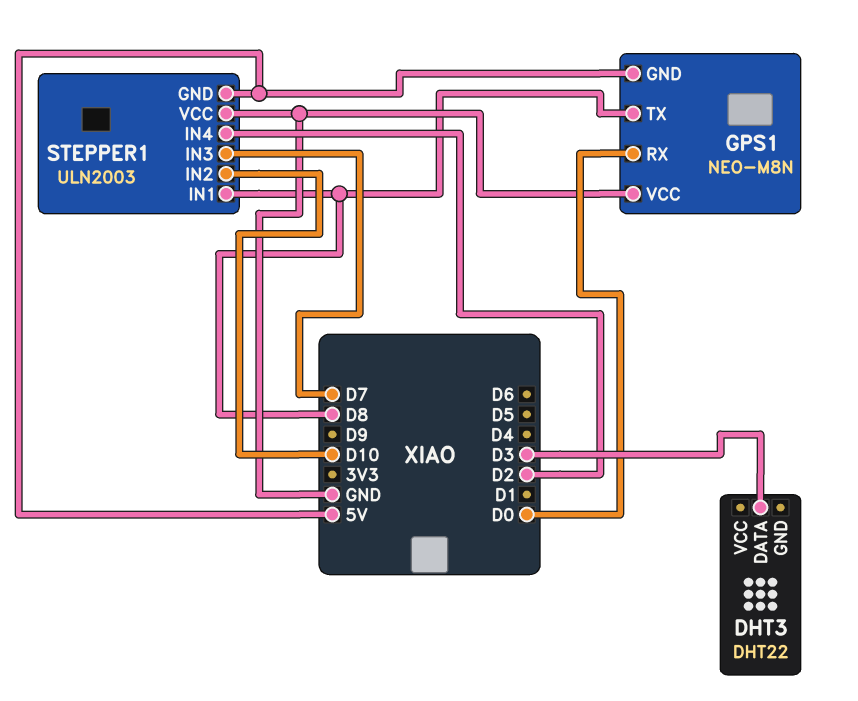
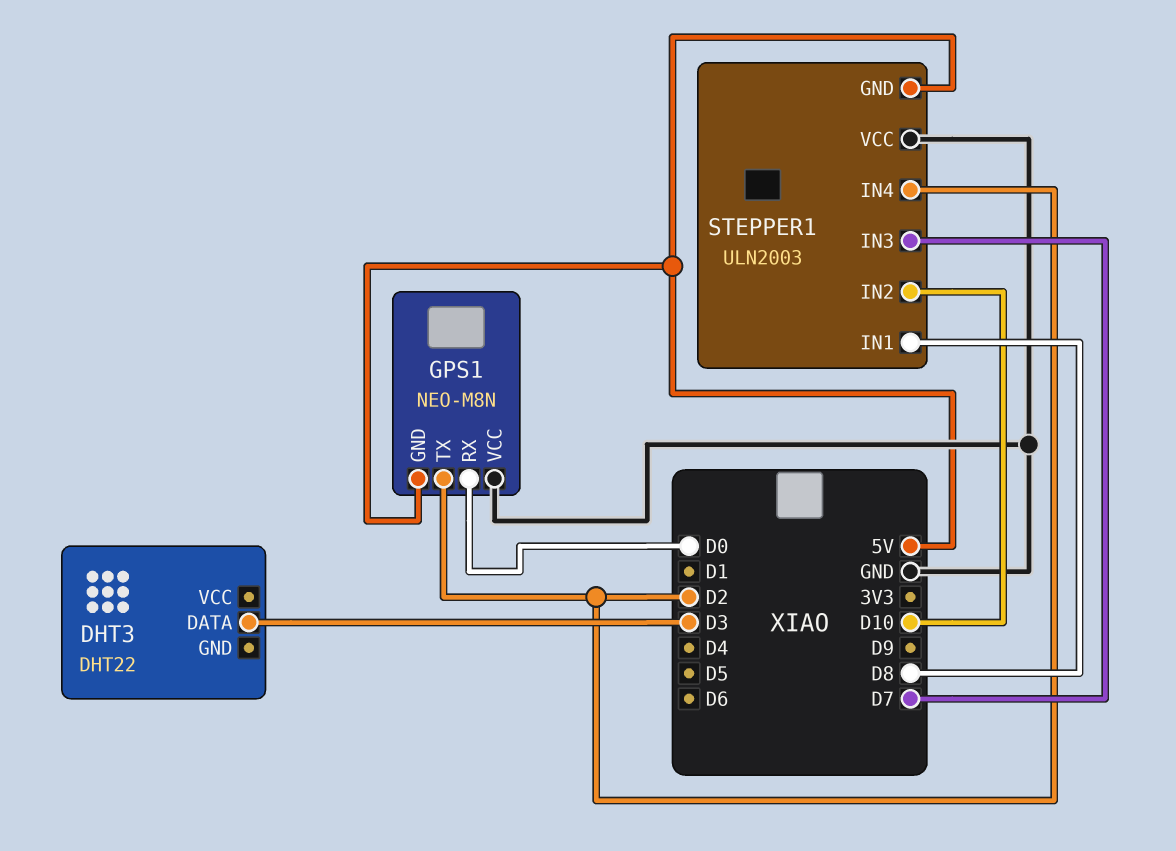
GPS1 pin TX: D8 -> D2

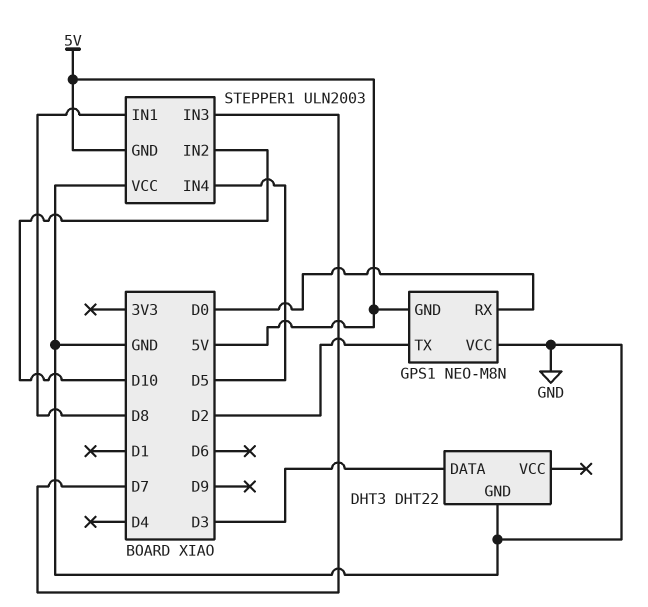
DHT3 pin GND: none -> GND
STEPPER1 pin IN4: D2 -> D5

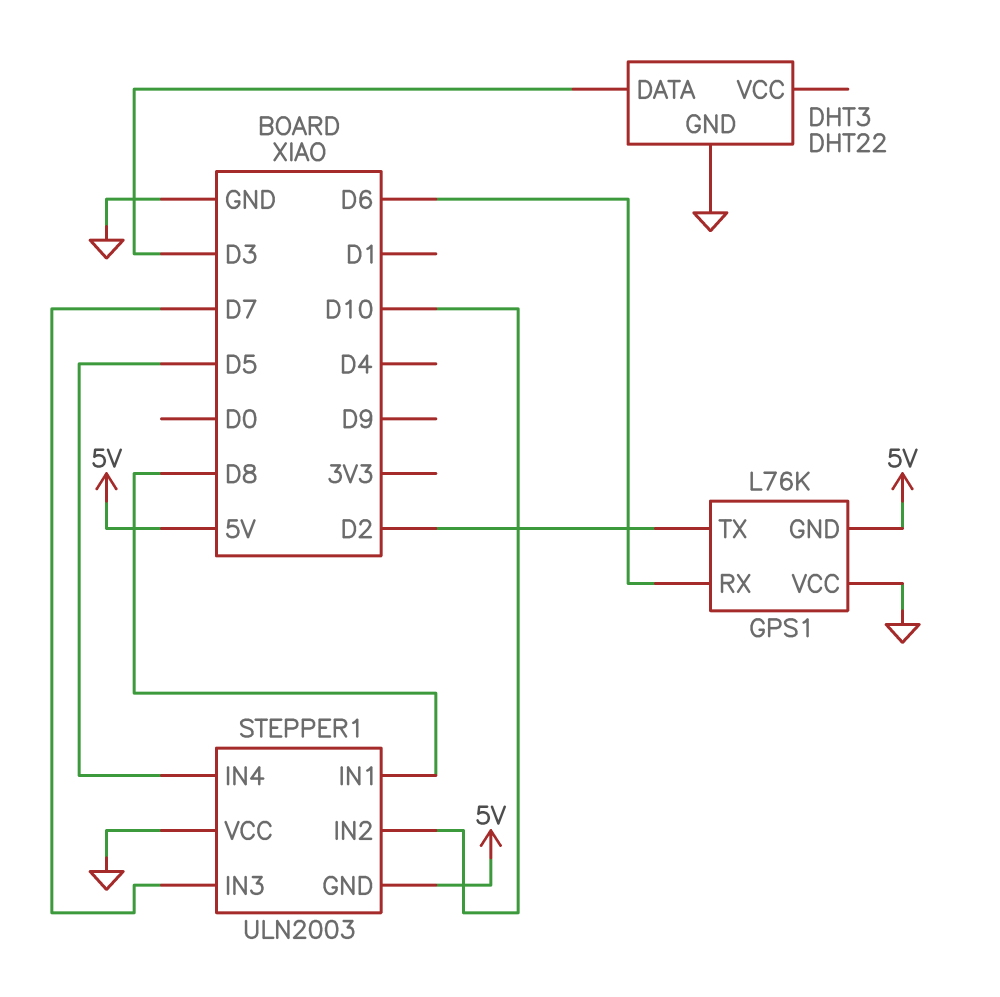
GPS1: NEO-M8N -> L76K
GPS1 pin RX: D0 -> D6

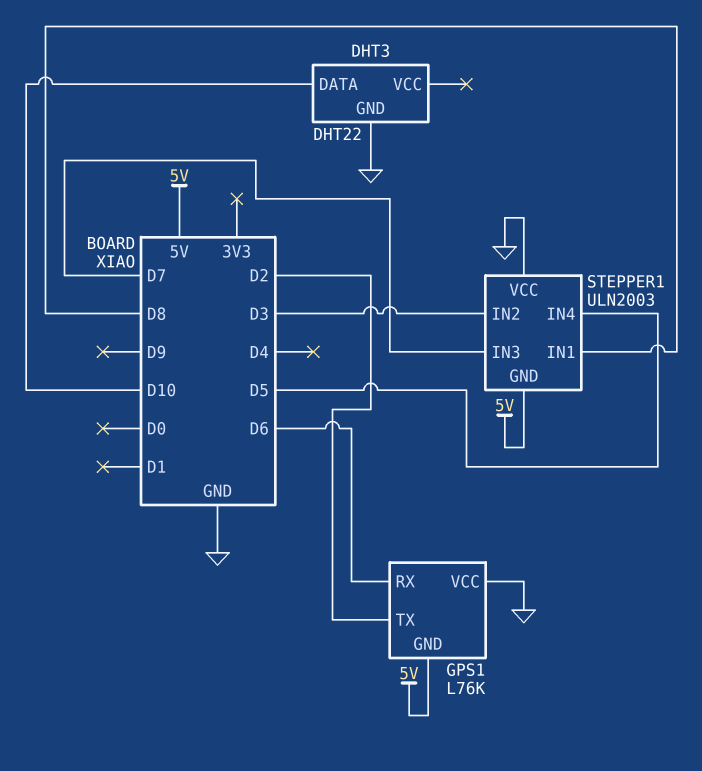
DHT3 pin DATA: D3 -> D10
STEPPER1 pin IN2: D10 -> D3

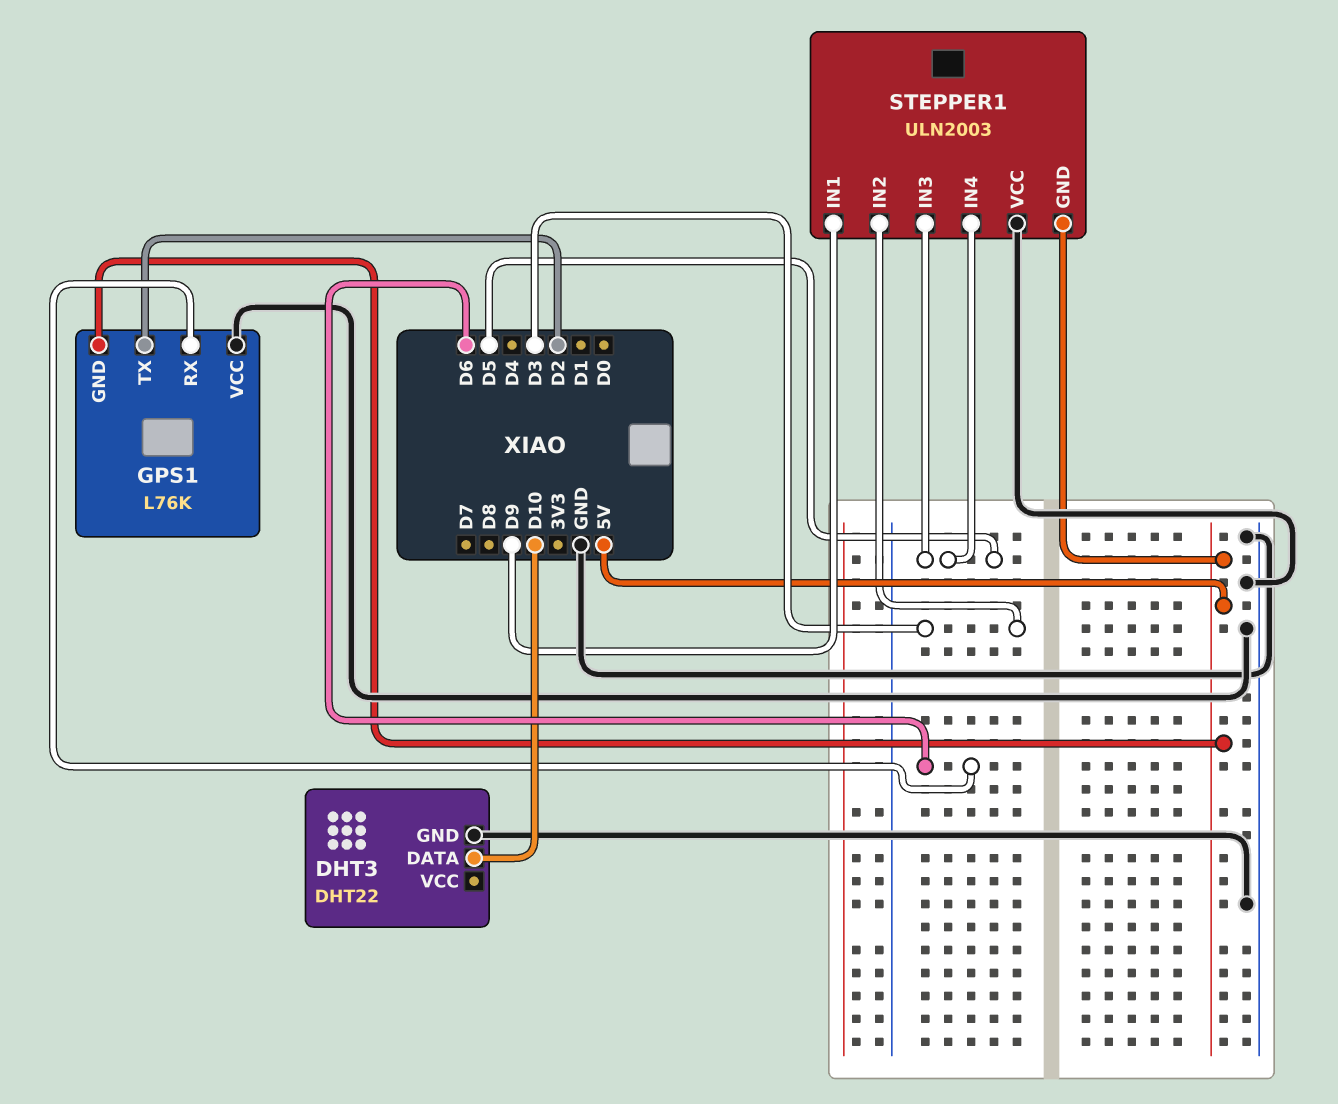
STEPPER1 pin IN1: D8 -> D9
STEPPER1 pin IN3: D7 -> D5

